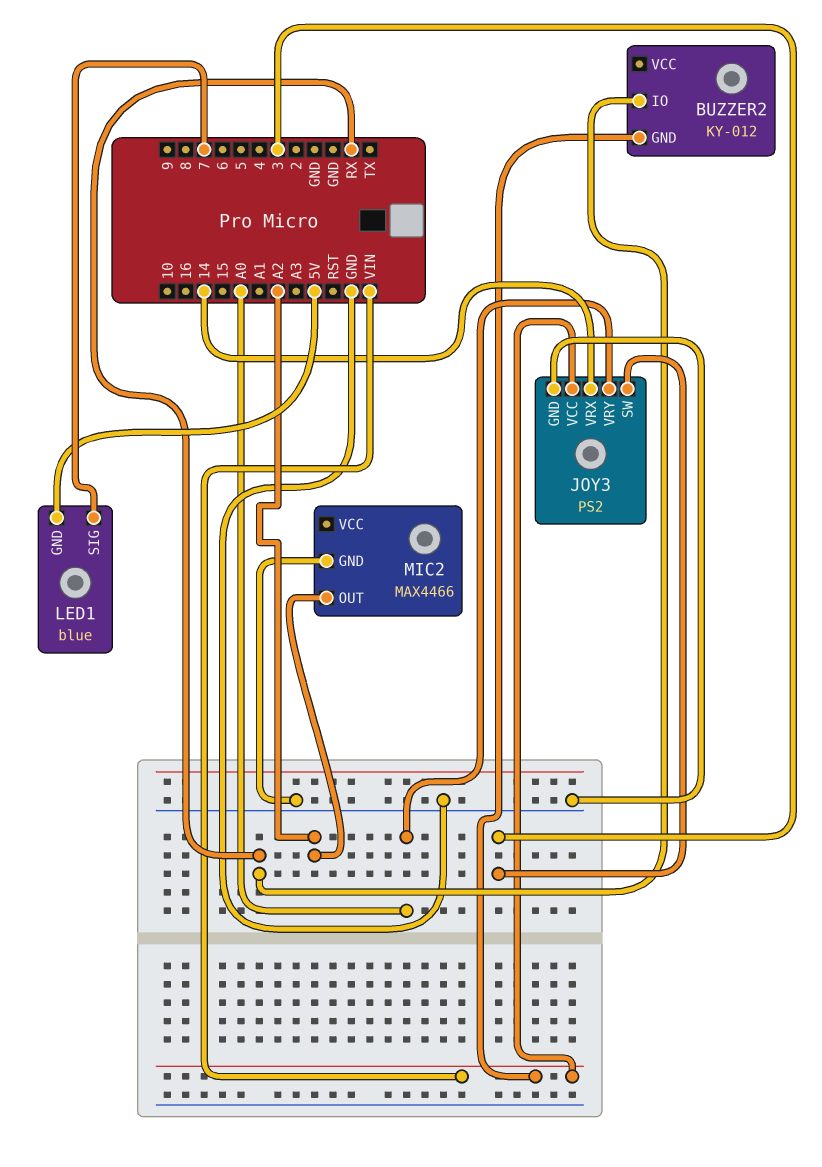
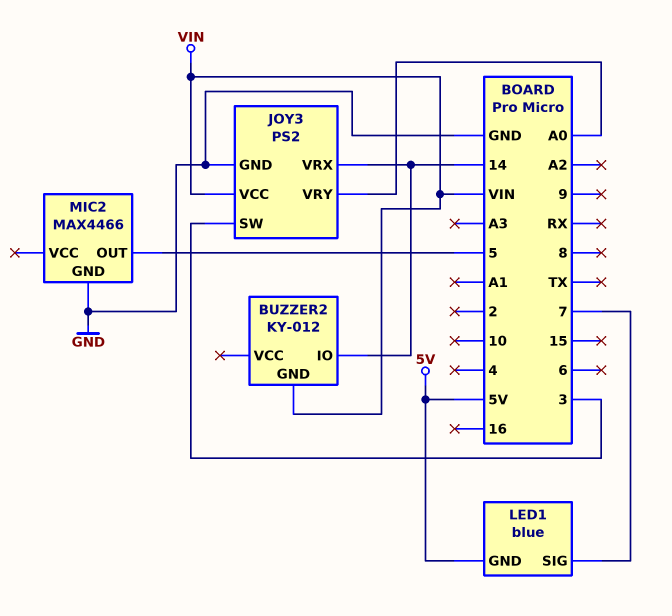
BUZZER2 pin IO: RX -> 14
MIC2 pin OUT: A2 -> 5

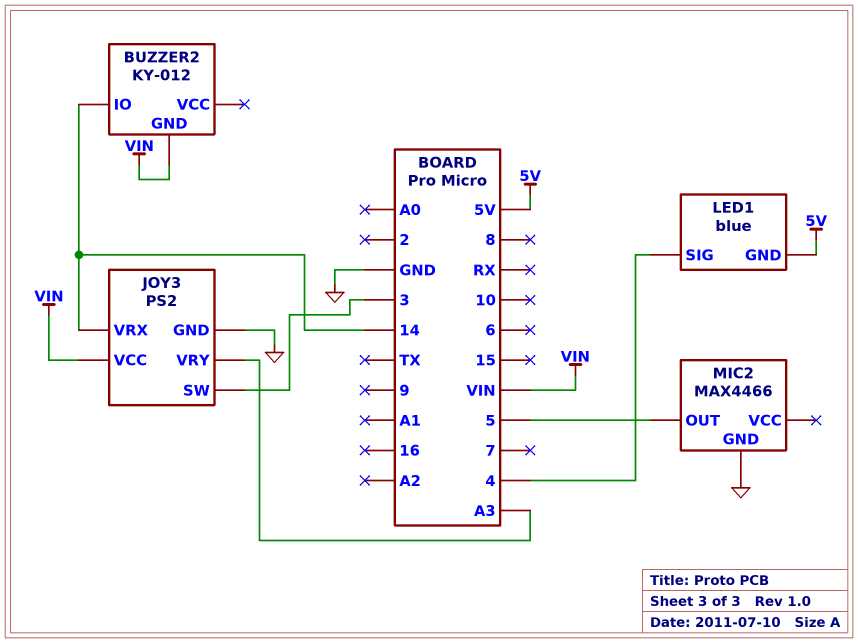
JOY3 pin VRY: A0 -> A3
LED1 pin SIG: 7 -> 4

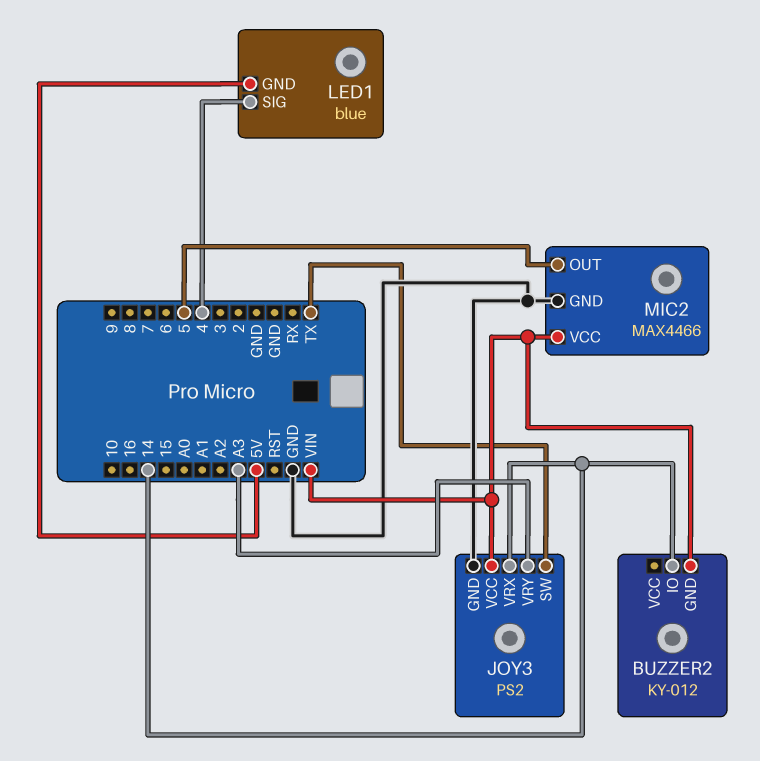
JOY3 pin SW: 3 -> TX
MIC2 pin VCC: none -> VIN

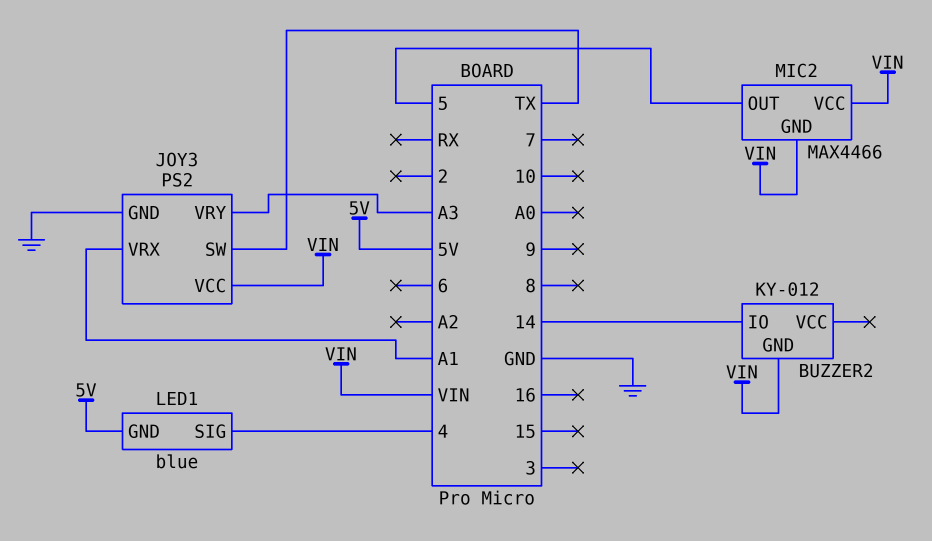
JOY3 pin VRX: 14 -> A1
MIC2 pin GND: GND -> VIN

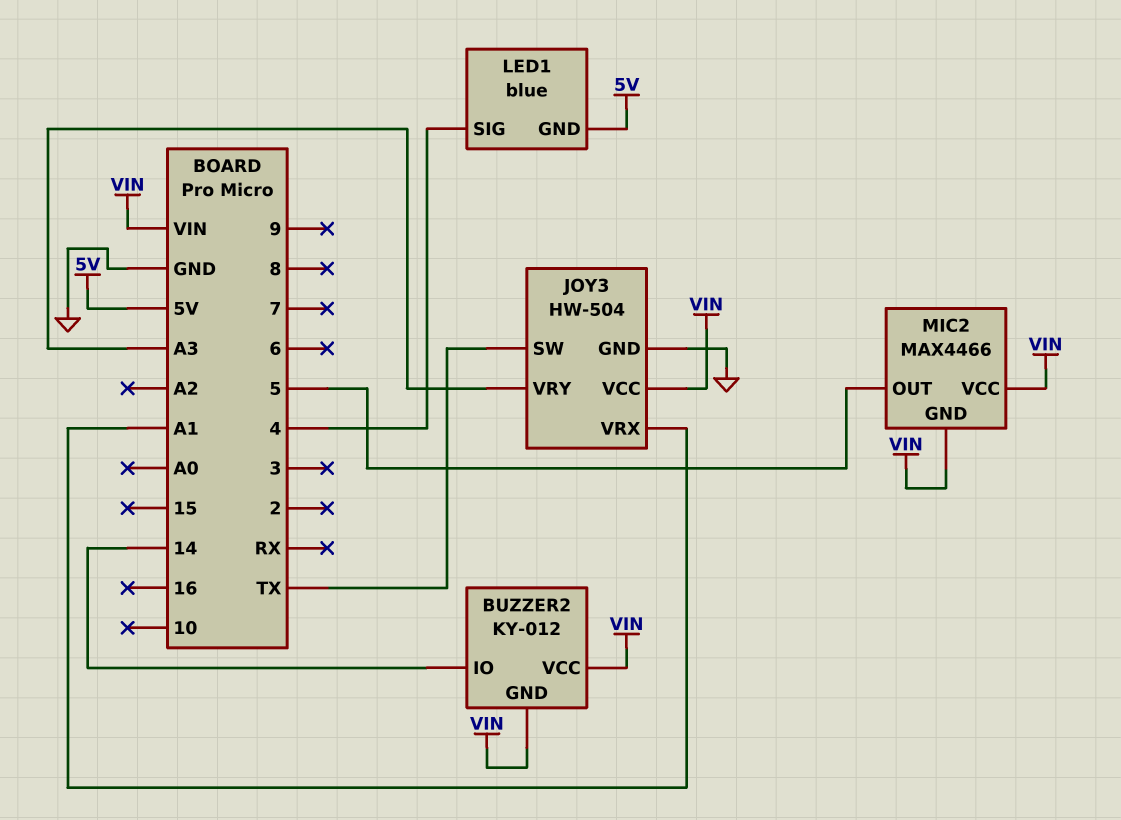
BUZZER2 pin VCC: none -> VIN
JOY3: PS2 -> HW-504

